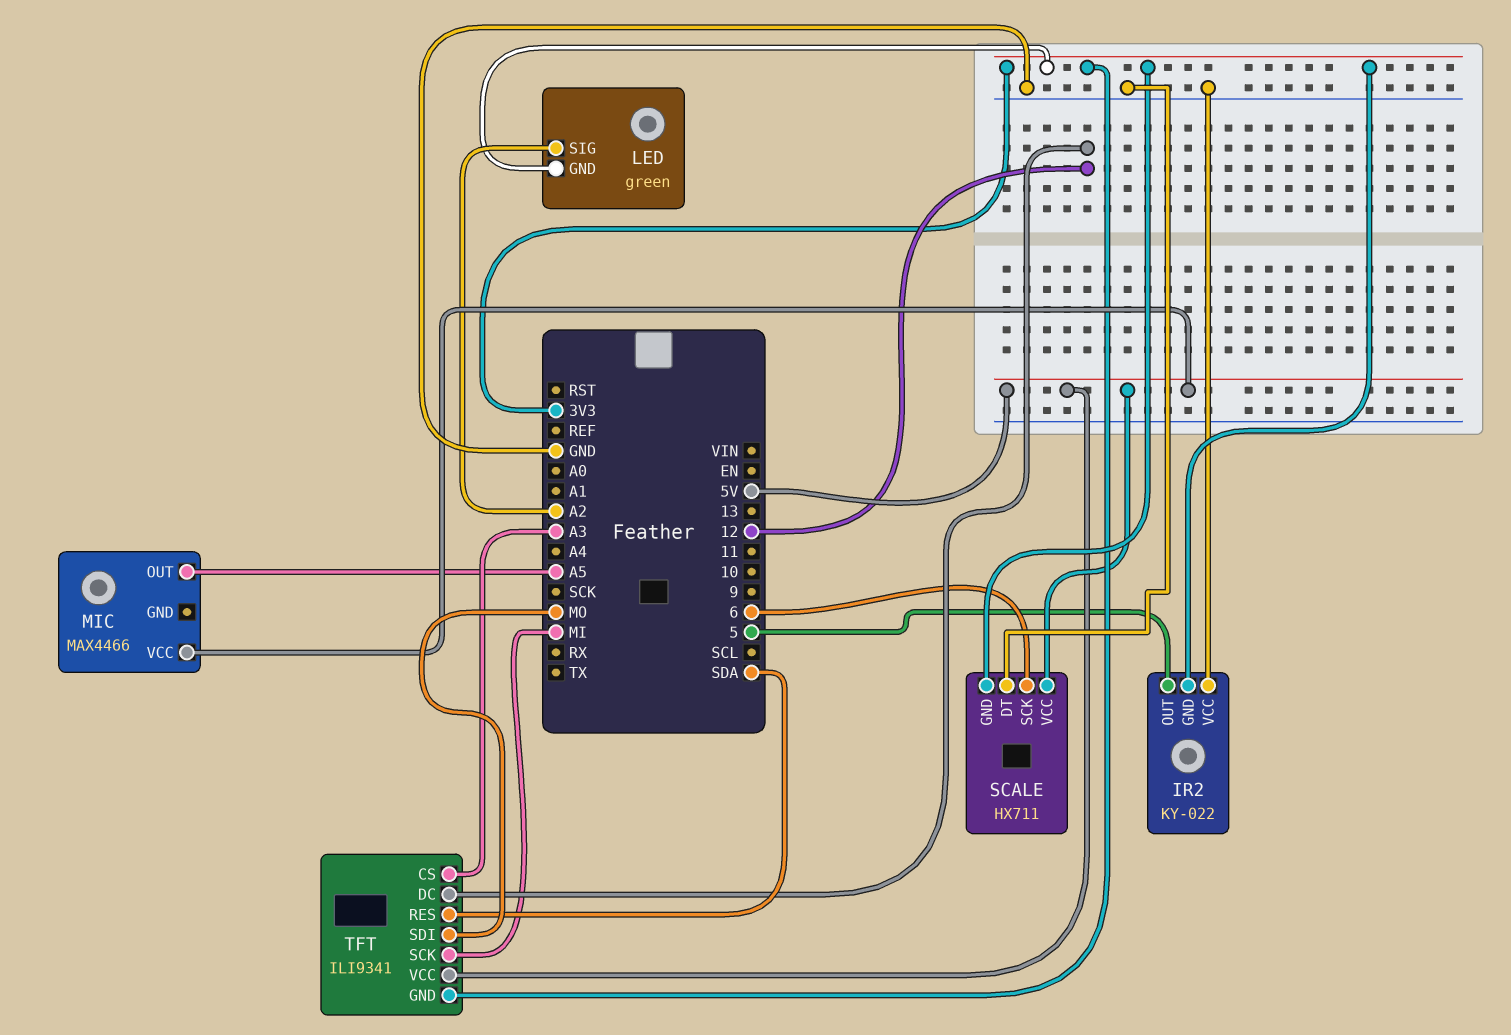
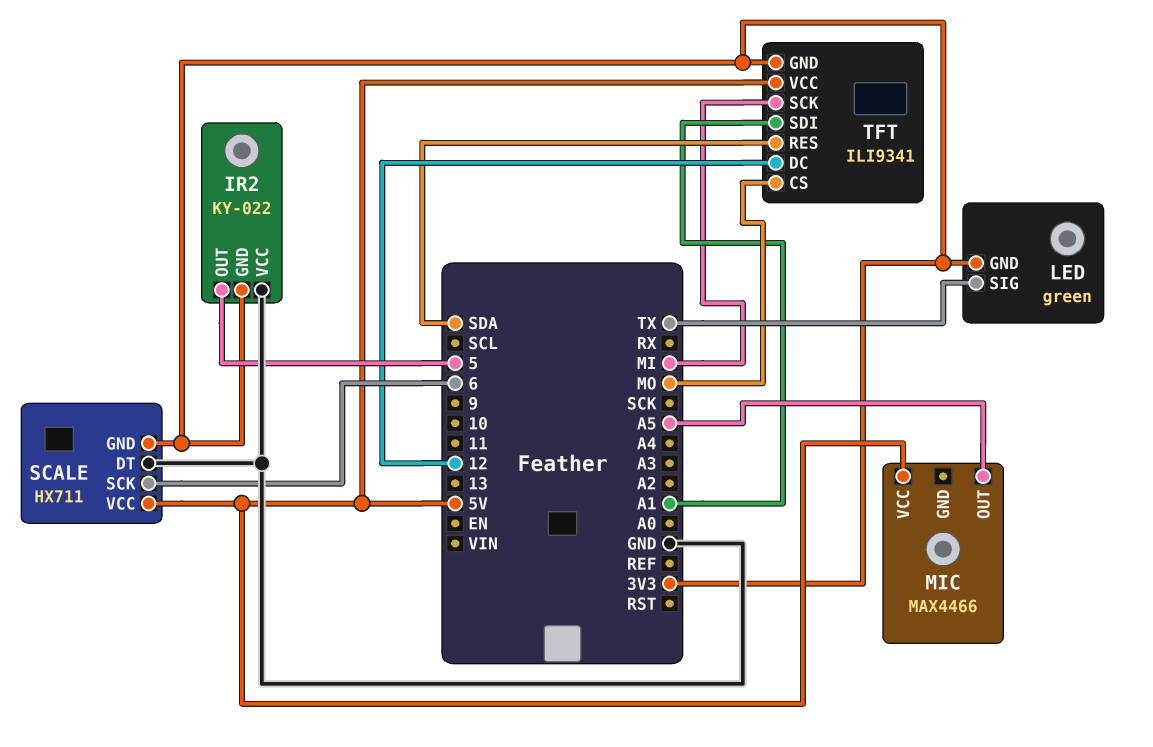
LED pin SIG: A2 -> TX
TFT pin CS: A3 -> MO
TFT pin SDI: MO -> A1

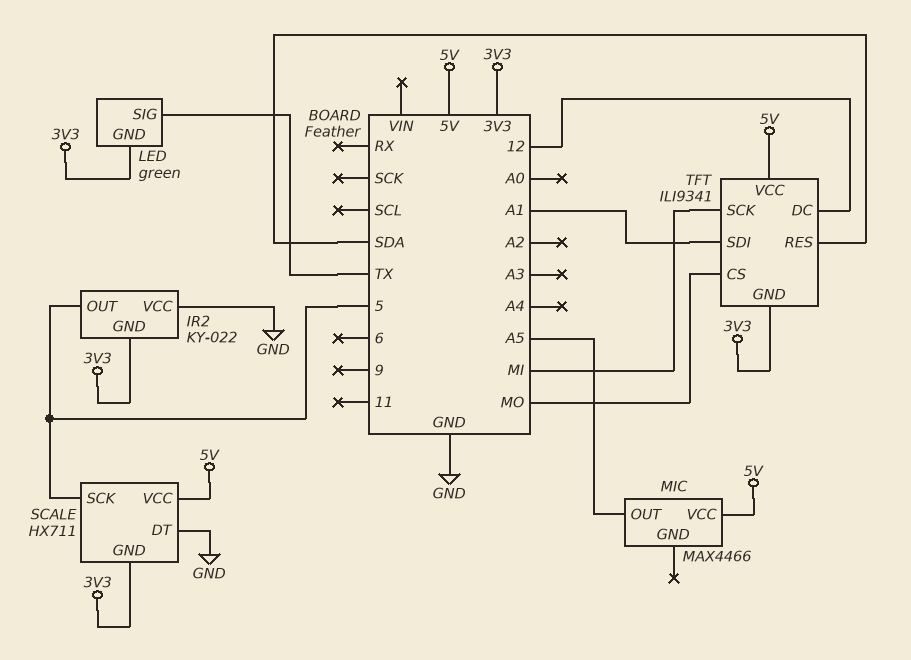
SCALE pin SCK: 6 -> 5

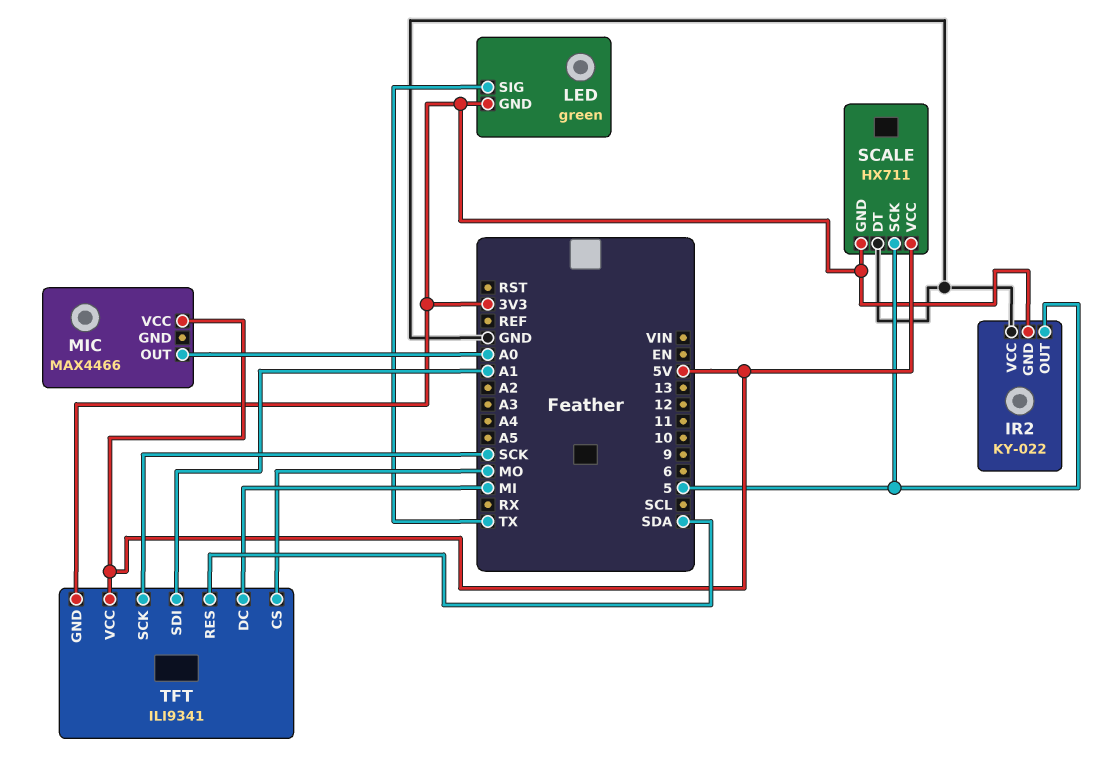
MIC pin OUT: A5 -> A0
TFT pin DC: 12 -> MI
TFT pin SCK: MI -> SCK

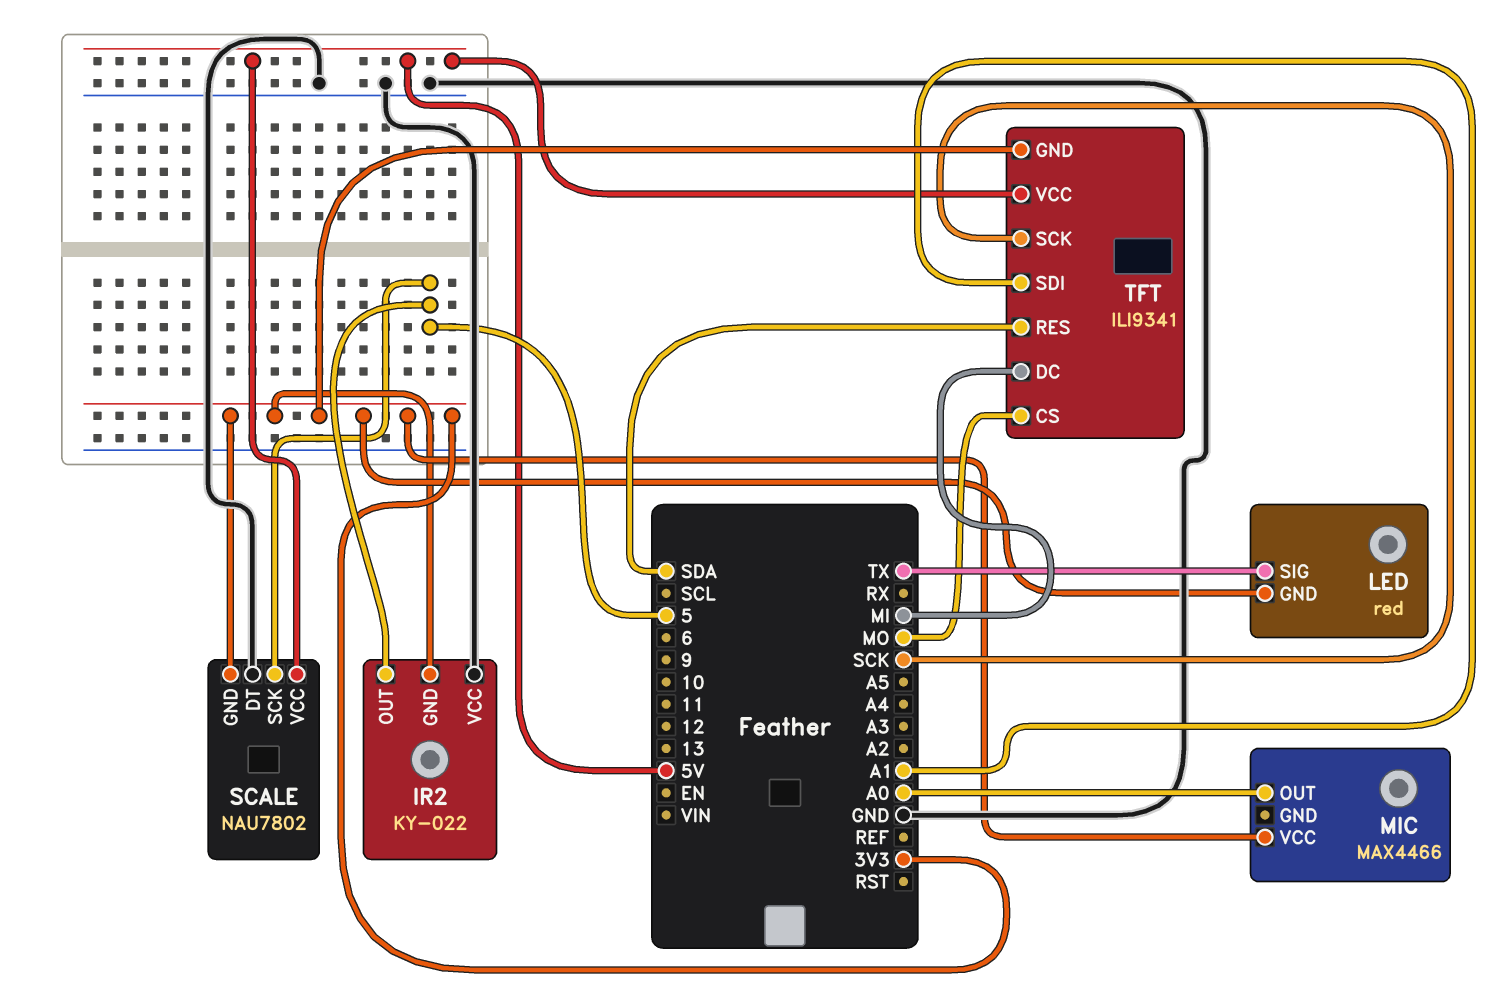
LED: green -> red
MIC pin VCC: 5V -> 3V3
SCALE: HX711 -> NAU7802

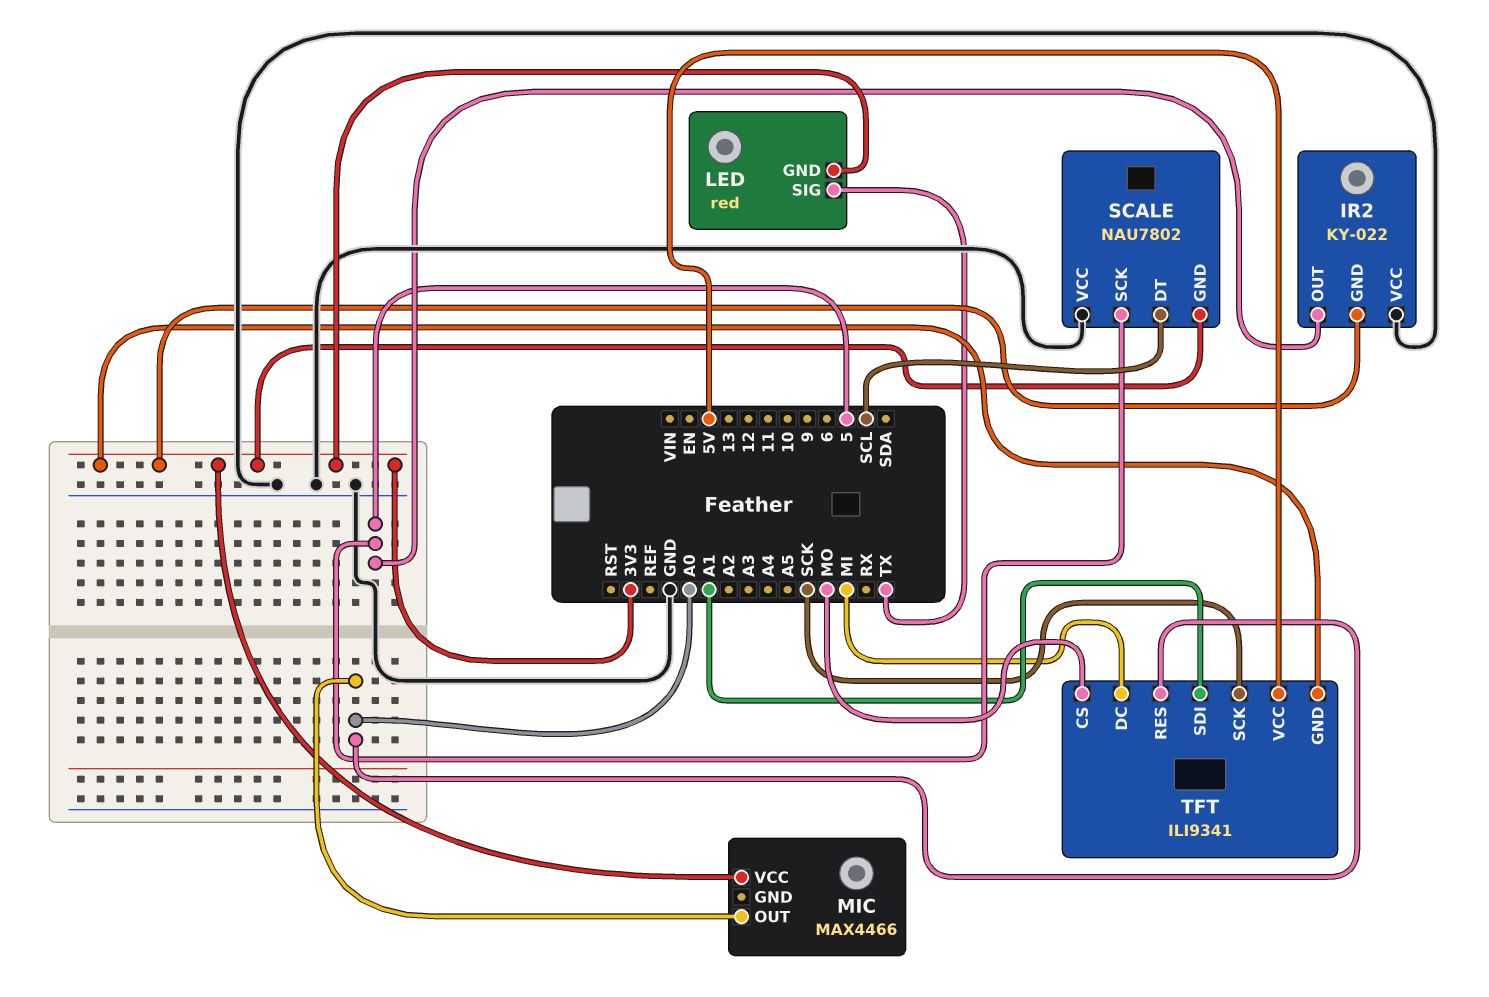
SCALE pin DT: GND -> SCL
SCALE pin VCC: 5V -> GND
TFT pin RES: SDA -> A0

